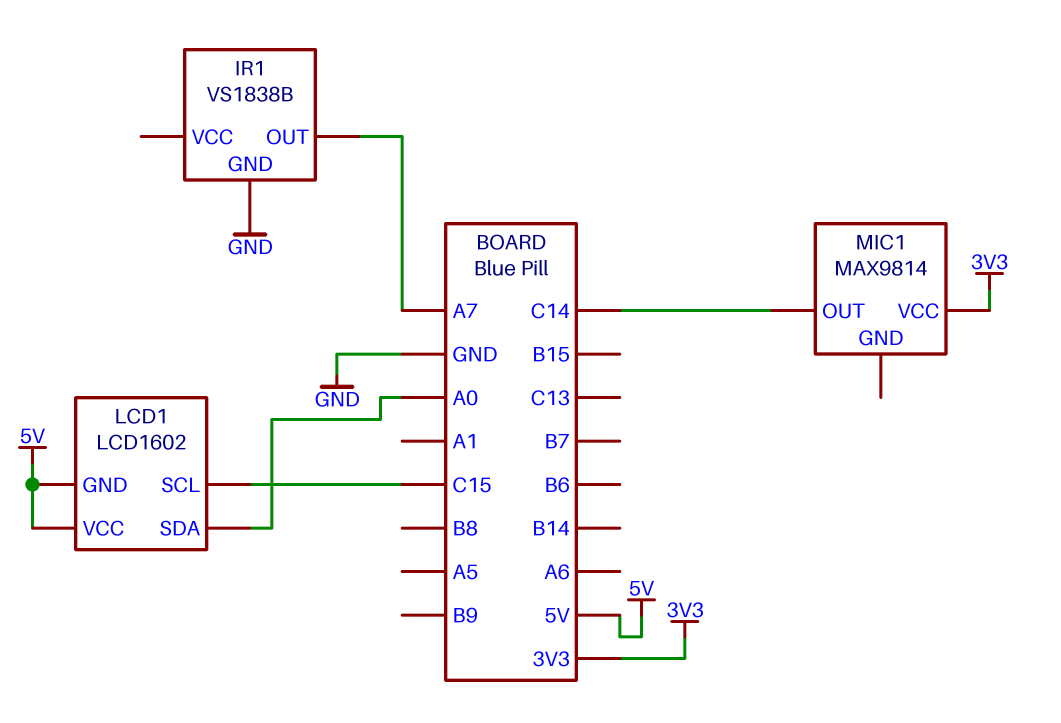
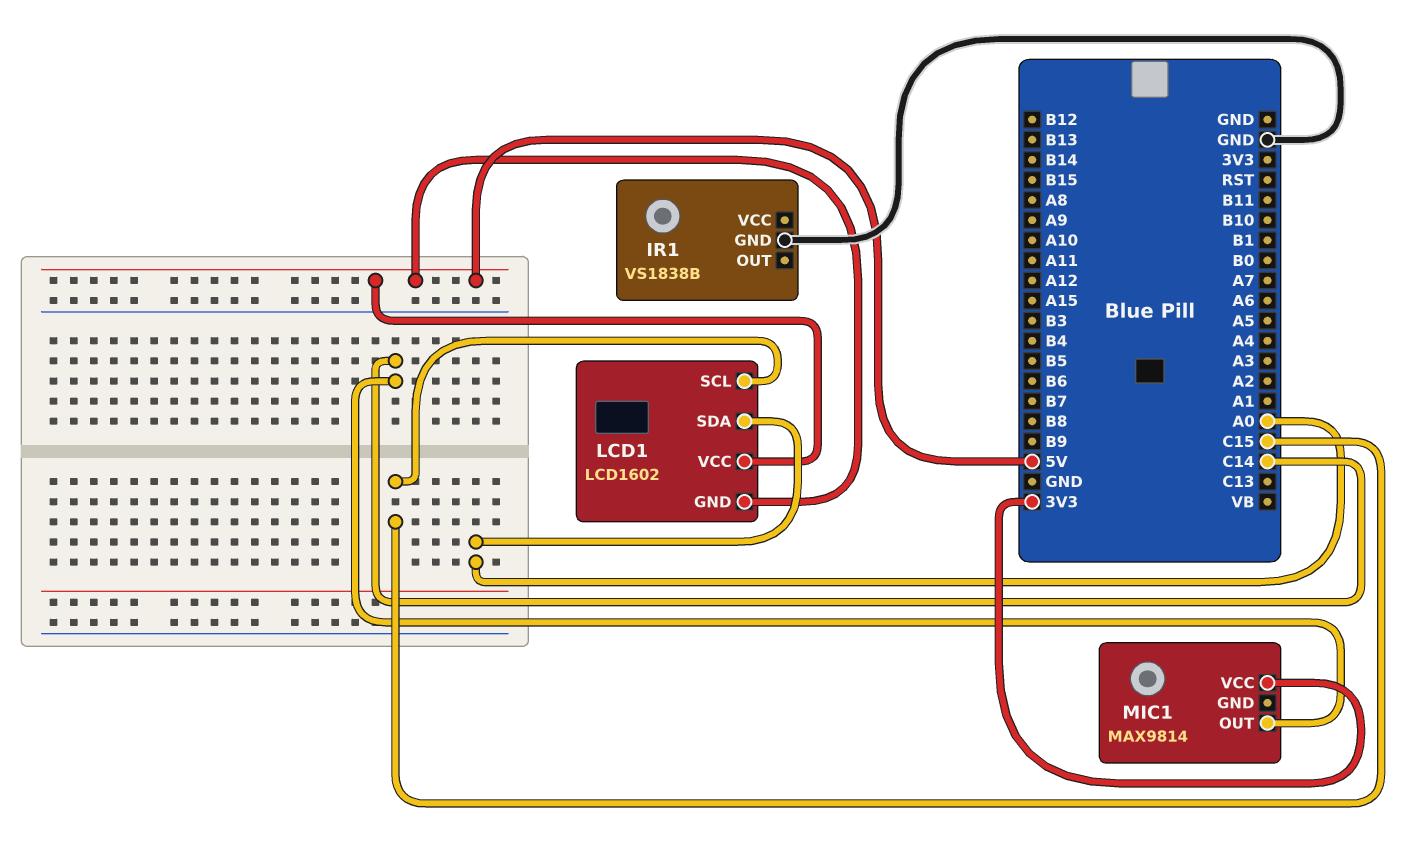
IR1 pin OUT: A7 -> none

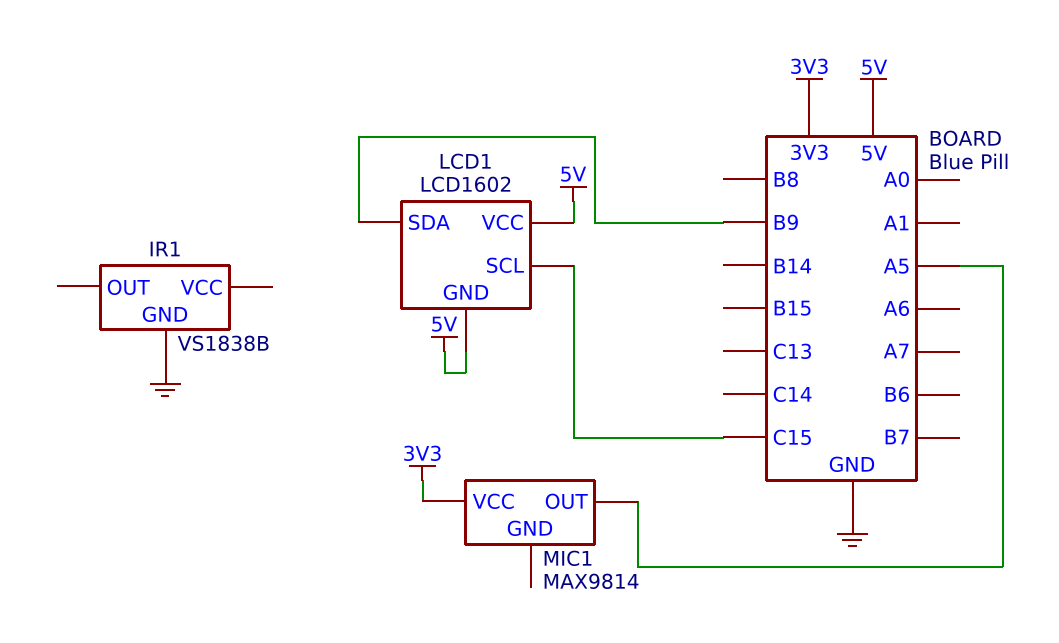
LCD1 pin SDA: A0 -> B9
MIC1 pin OUT: C14 -> A5

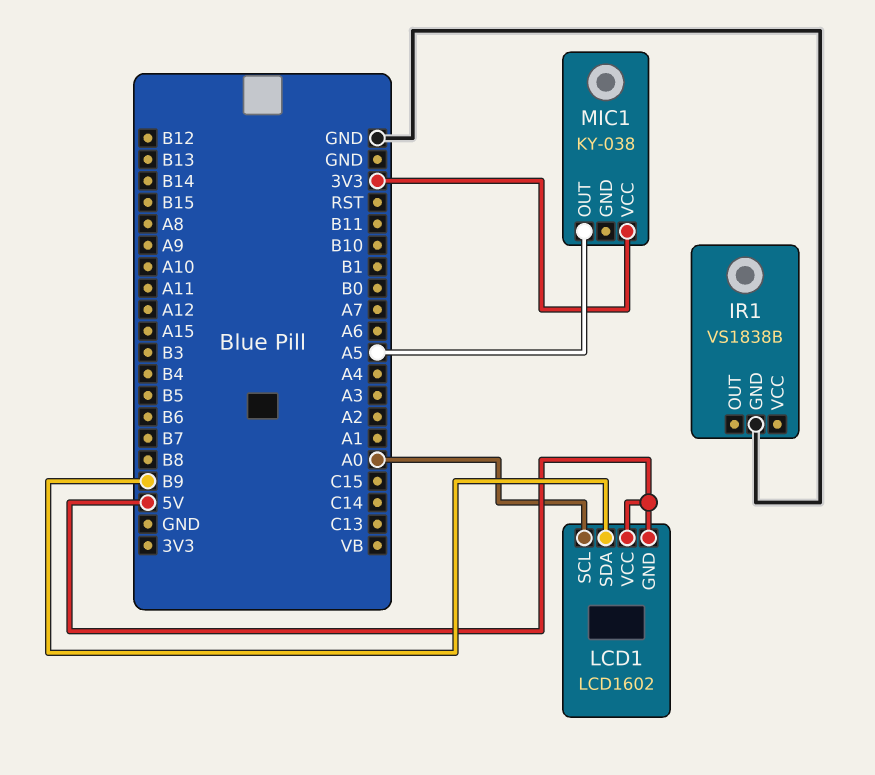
LCD1 pin SCL: C15 -> A0
MIC1: MAX9814 -> KY-038

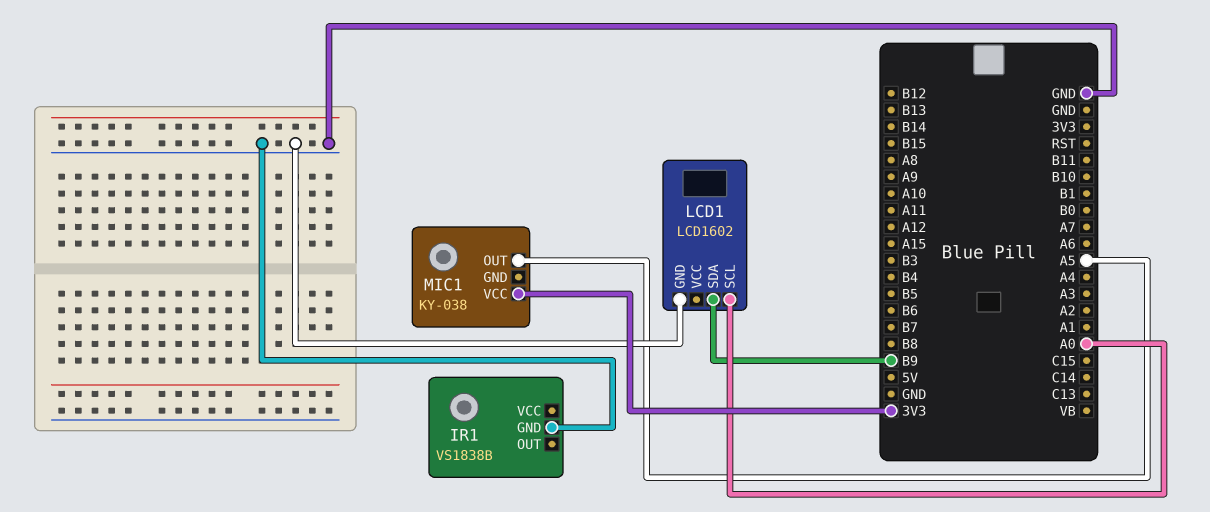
LCD1 pin GND: 5V -> GND
LCD1 pin VCC: 5V -> none

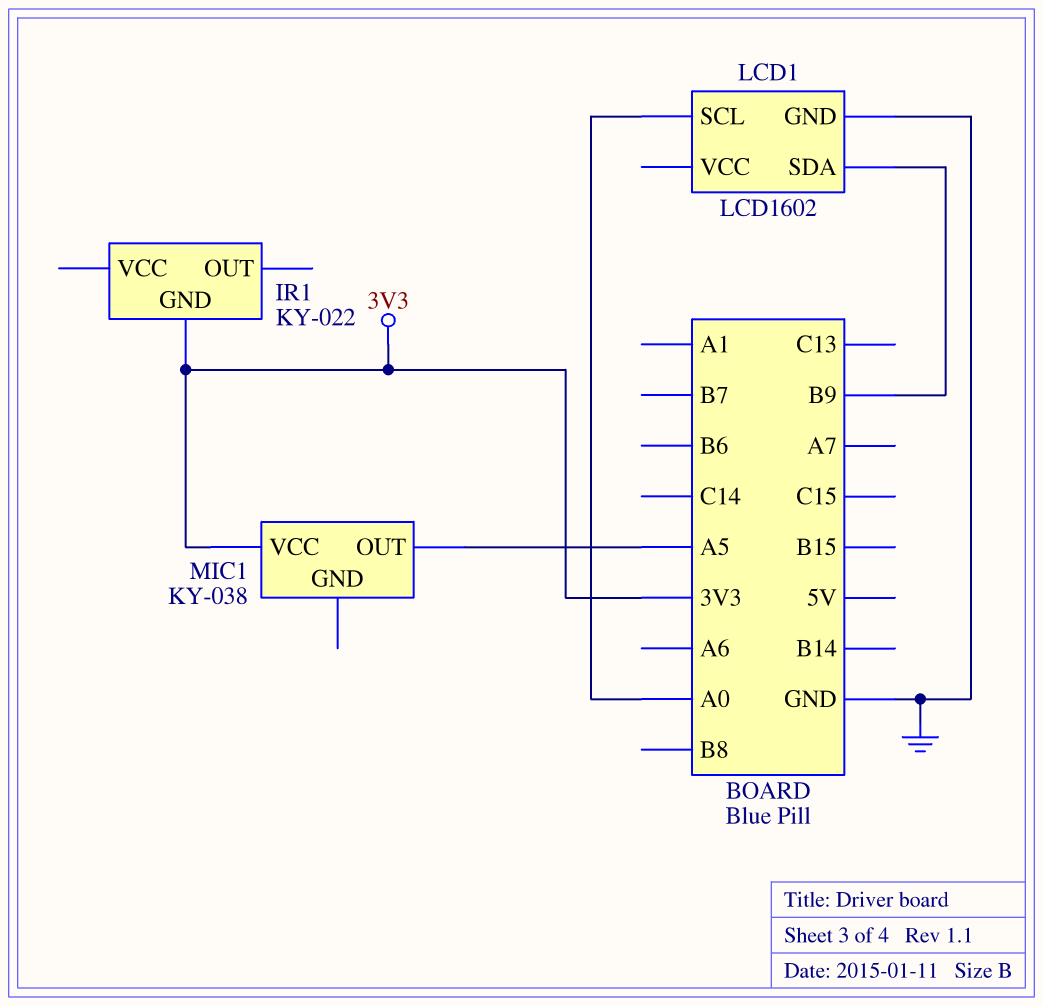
IR1: VS1838B -> KY-022
IR1 pin GND: GND -> 3V3

